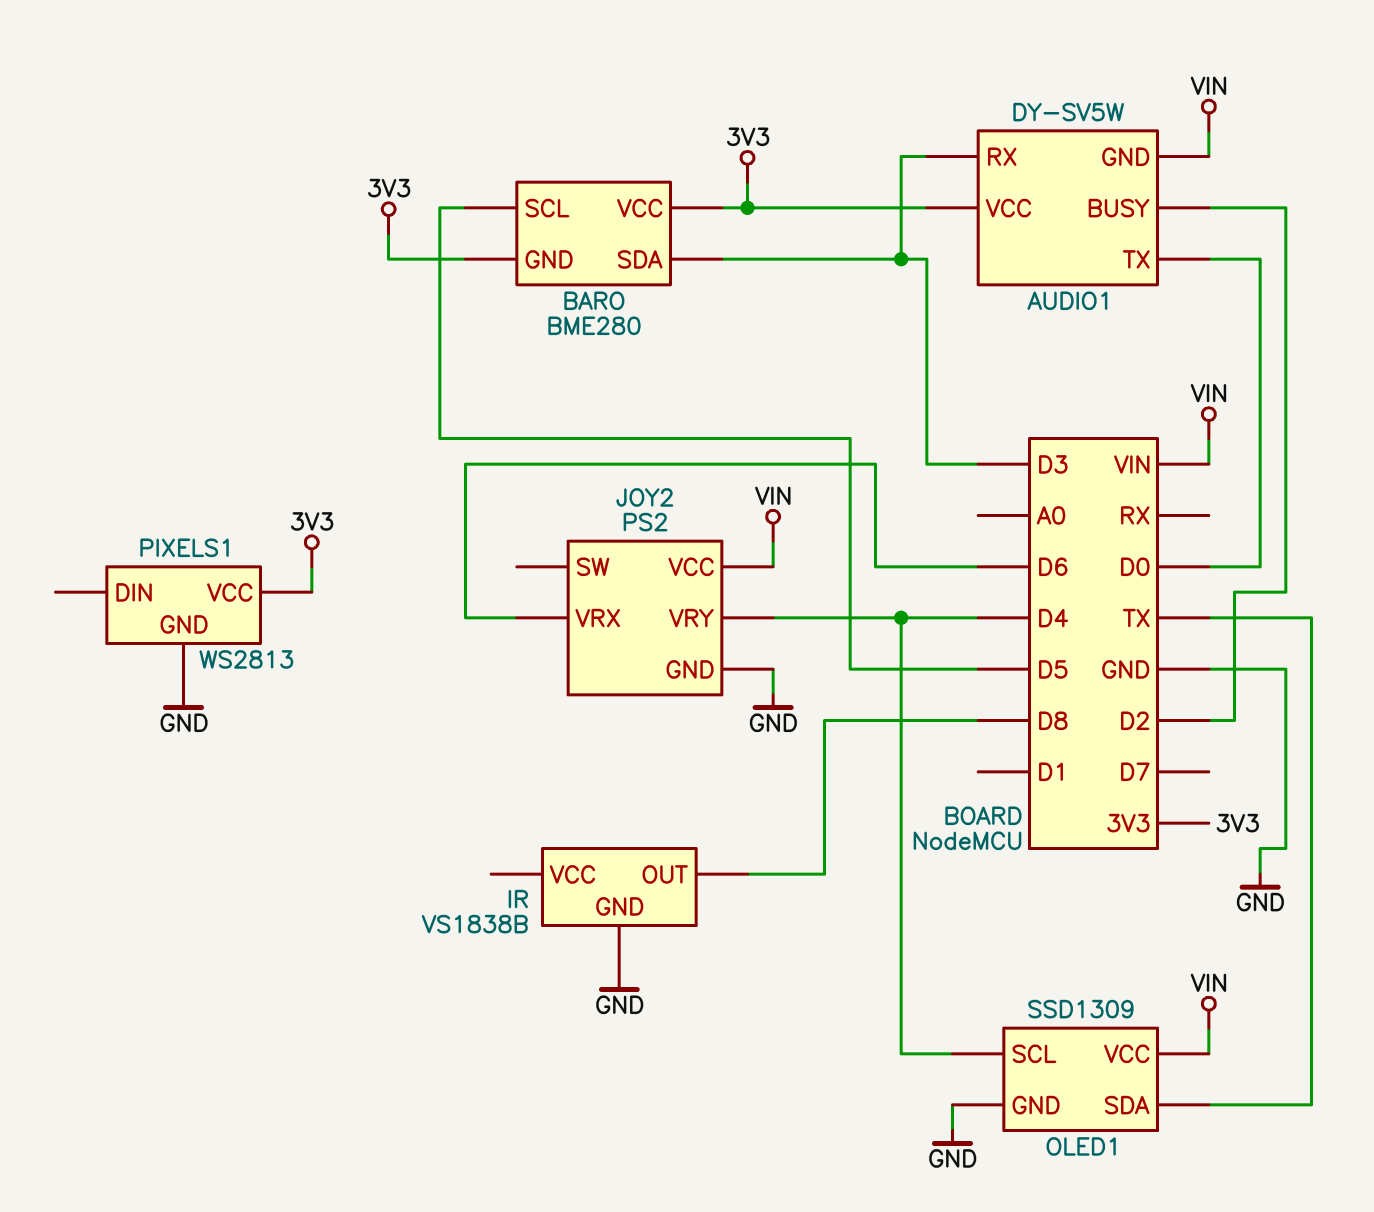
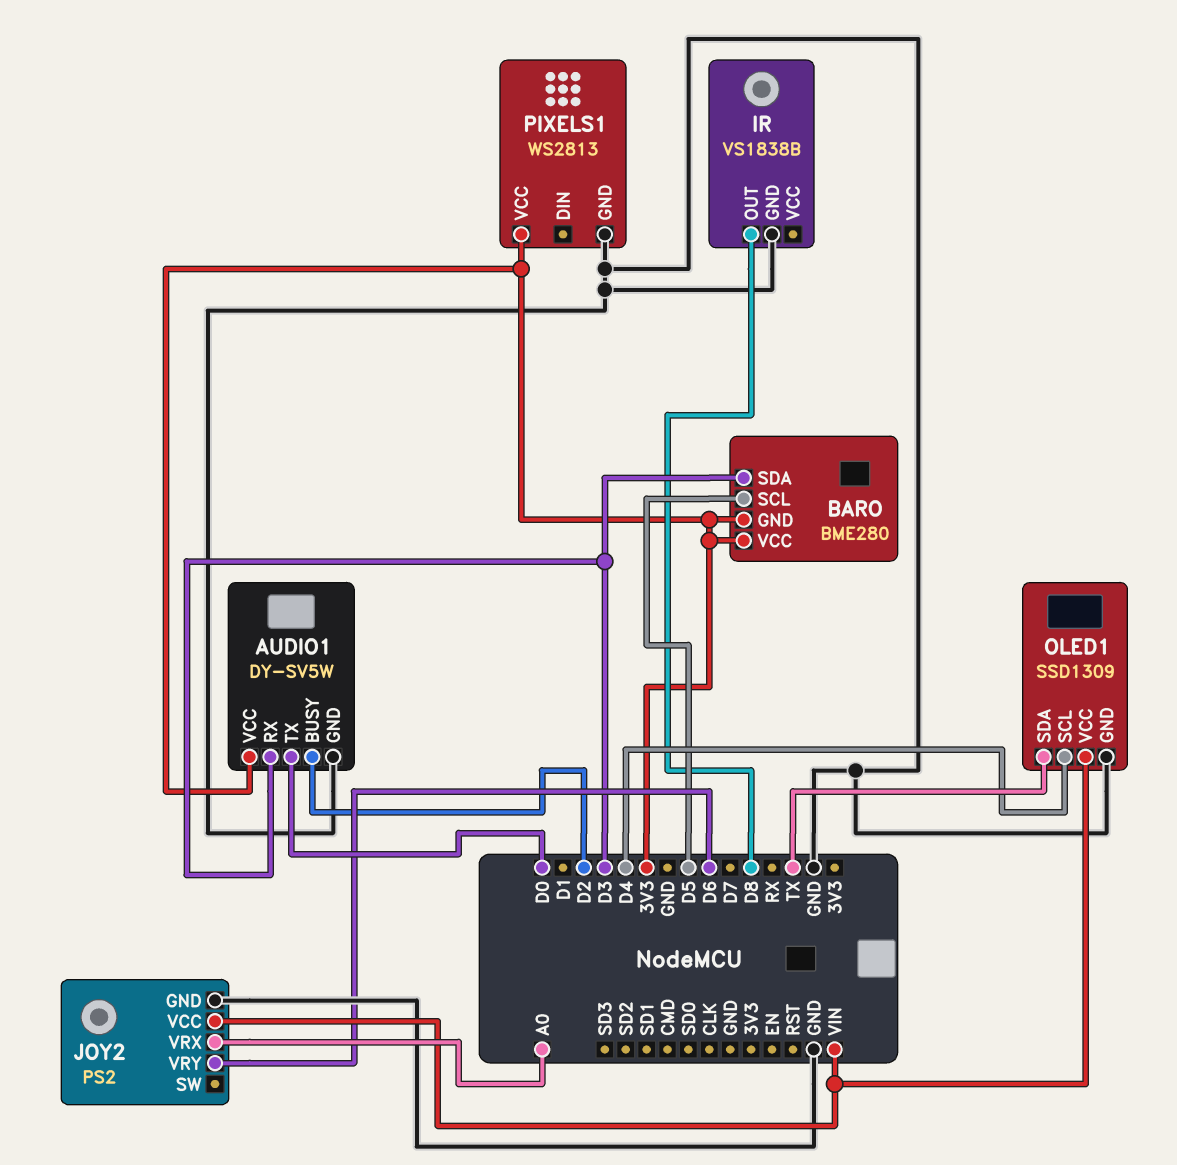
AUDIO1 pin GND: VIN -> GND
JOY2 pin VRX: D6 -> A0
JOY2 pin VRY: D4 -> D6

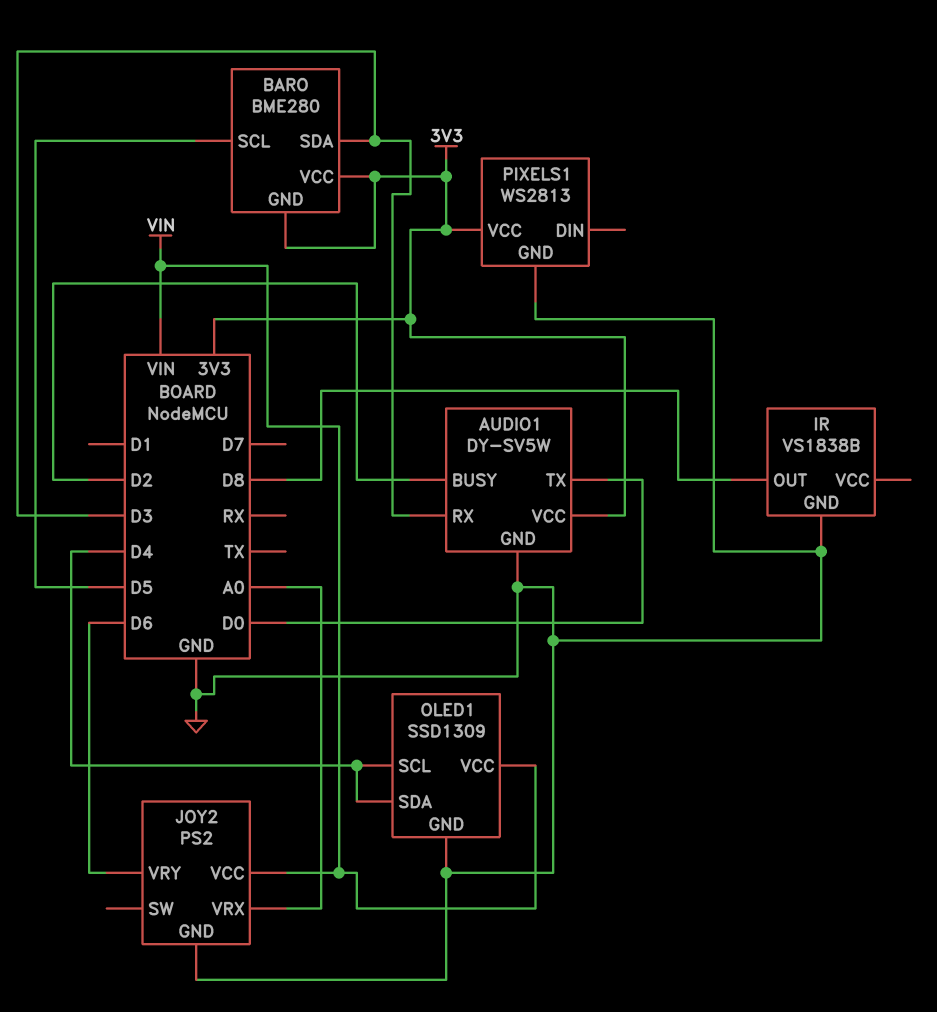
OLED1 pin SDA: TX -> D4

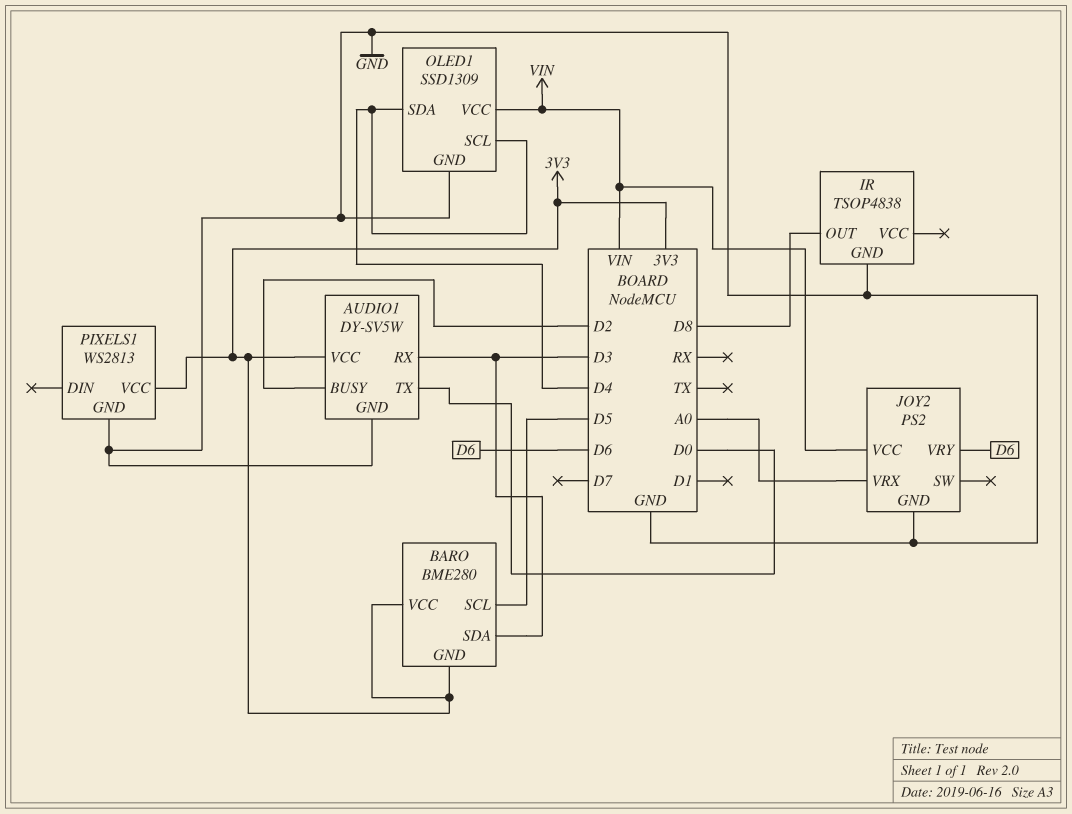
IR: VS1838B -> TSOP4838

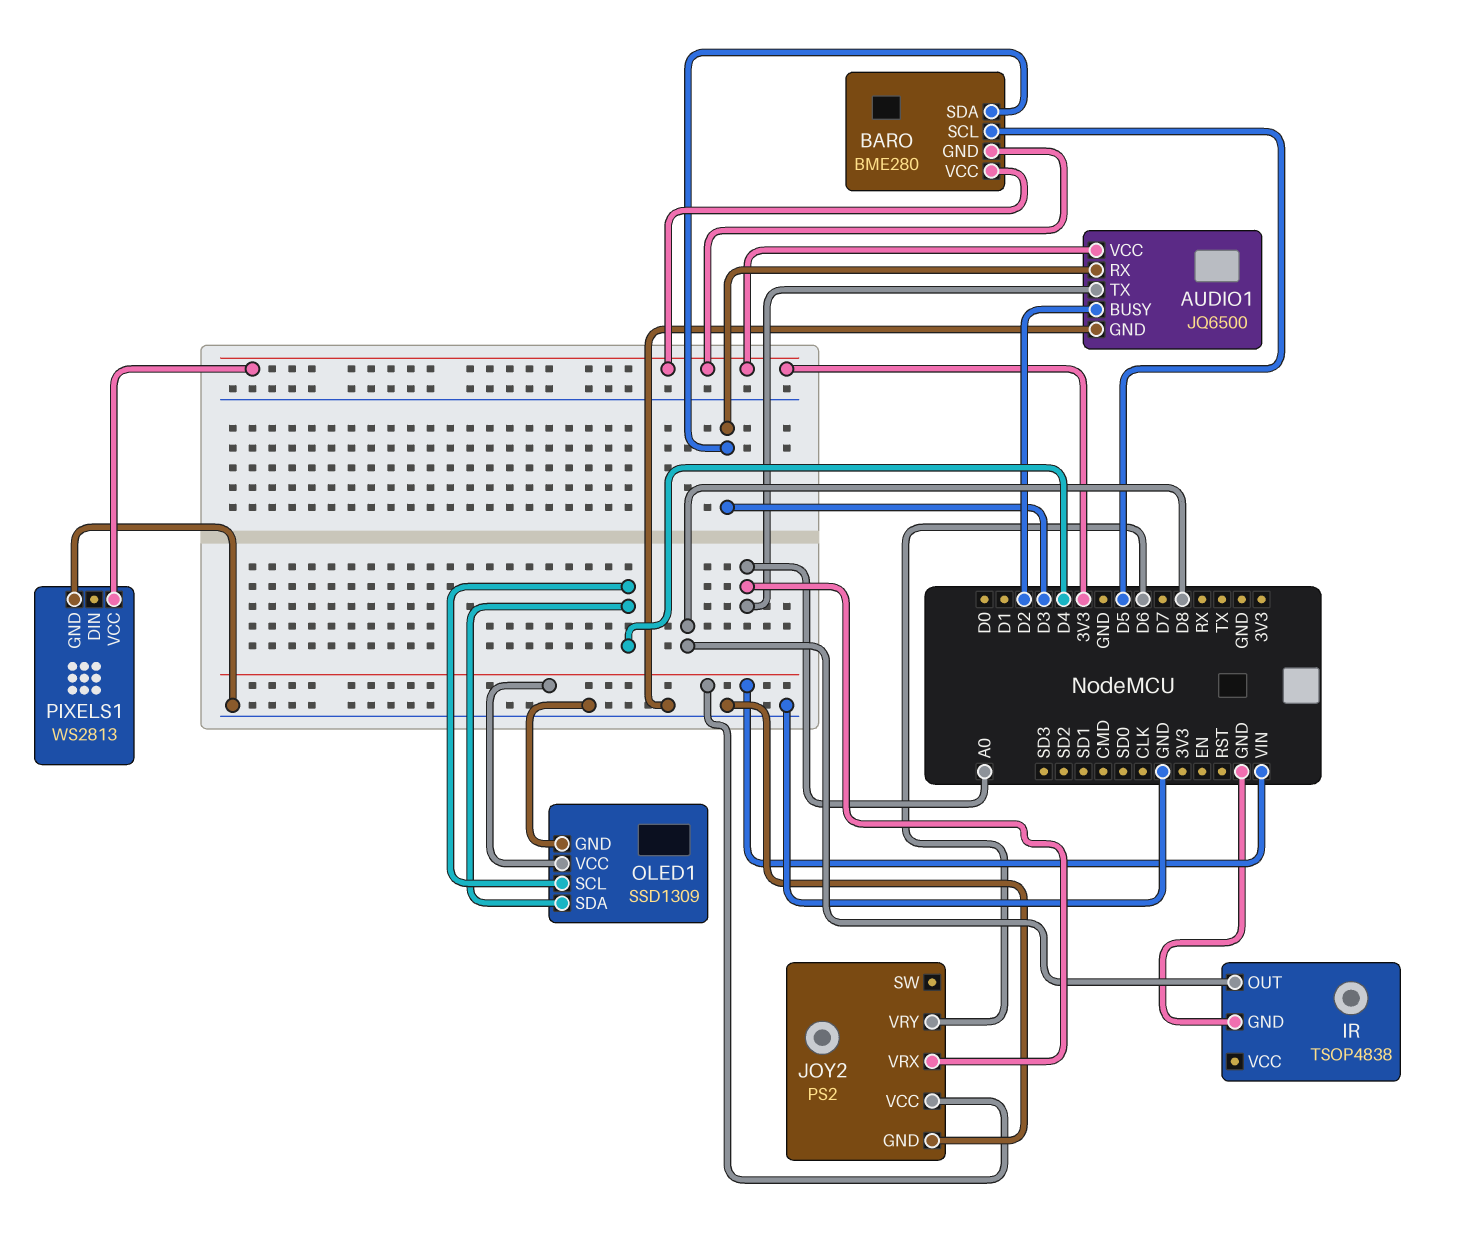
AUDIO1: DY-SV5W -> JQ6500
AUDIO1 pin TX: D0 -> A0

